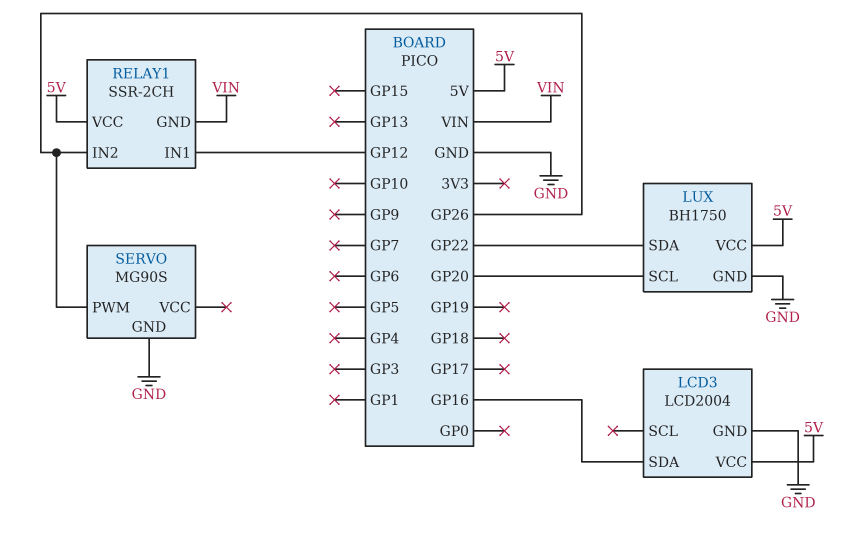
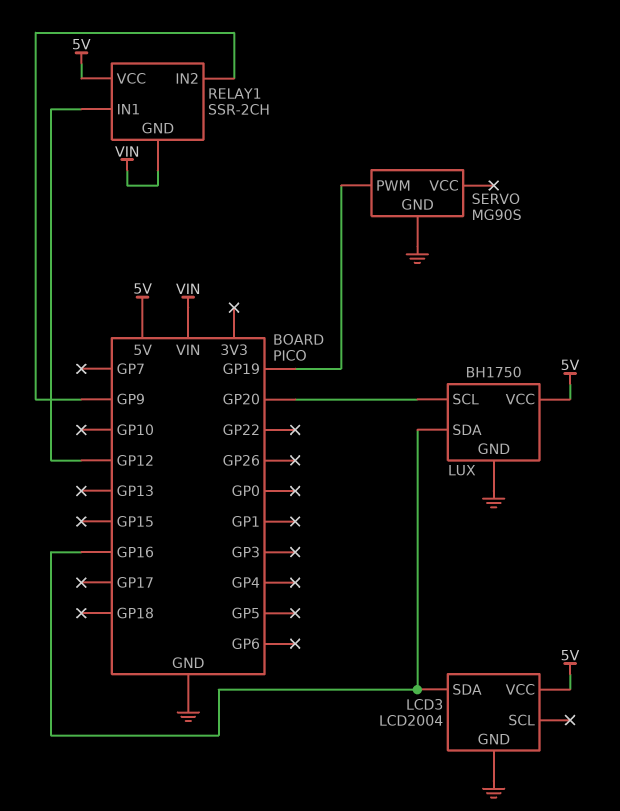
LUX pin SDA: GP22 -> GP16
RELAY1 pin IN2: GP26 -> GP9
SERVO pin PWM: GP26 -> GP19

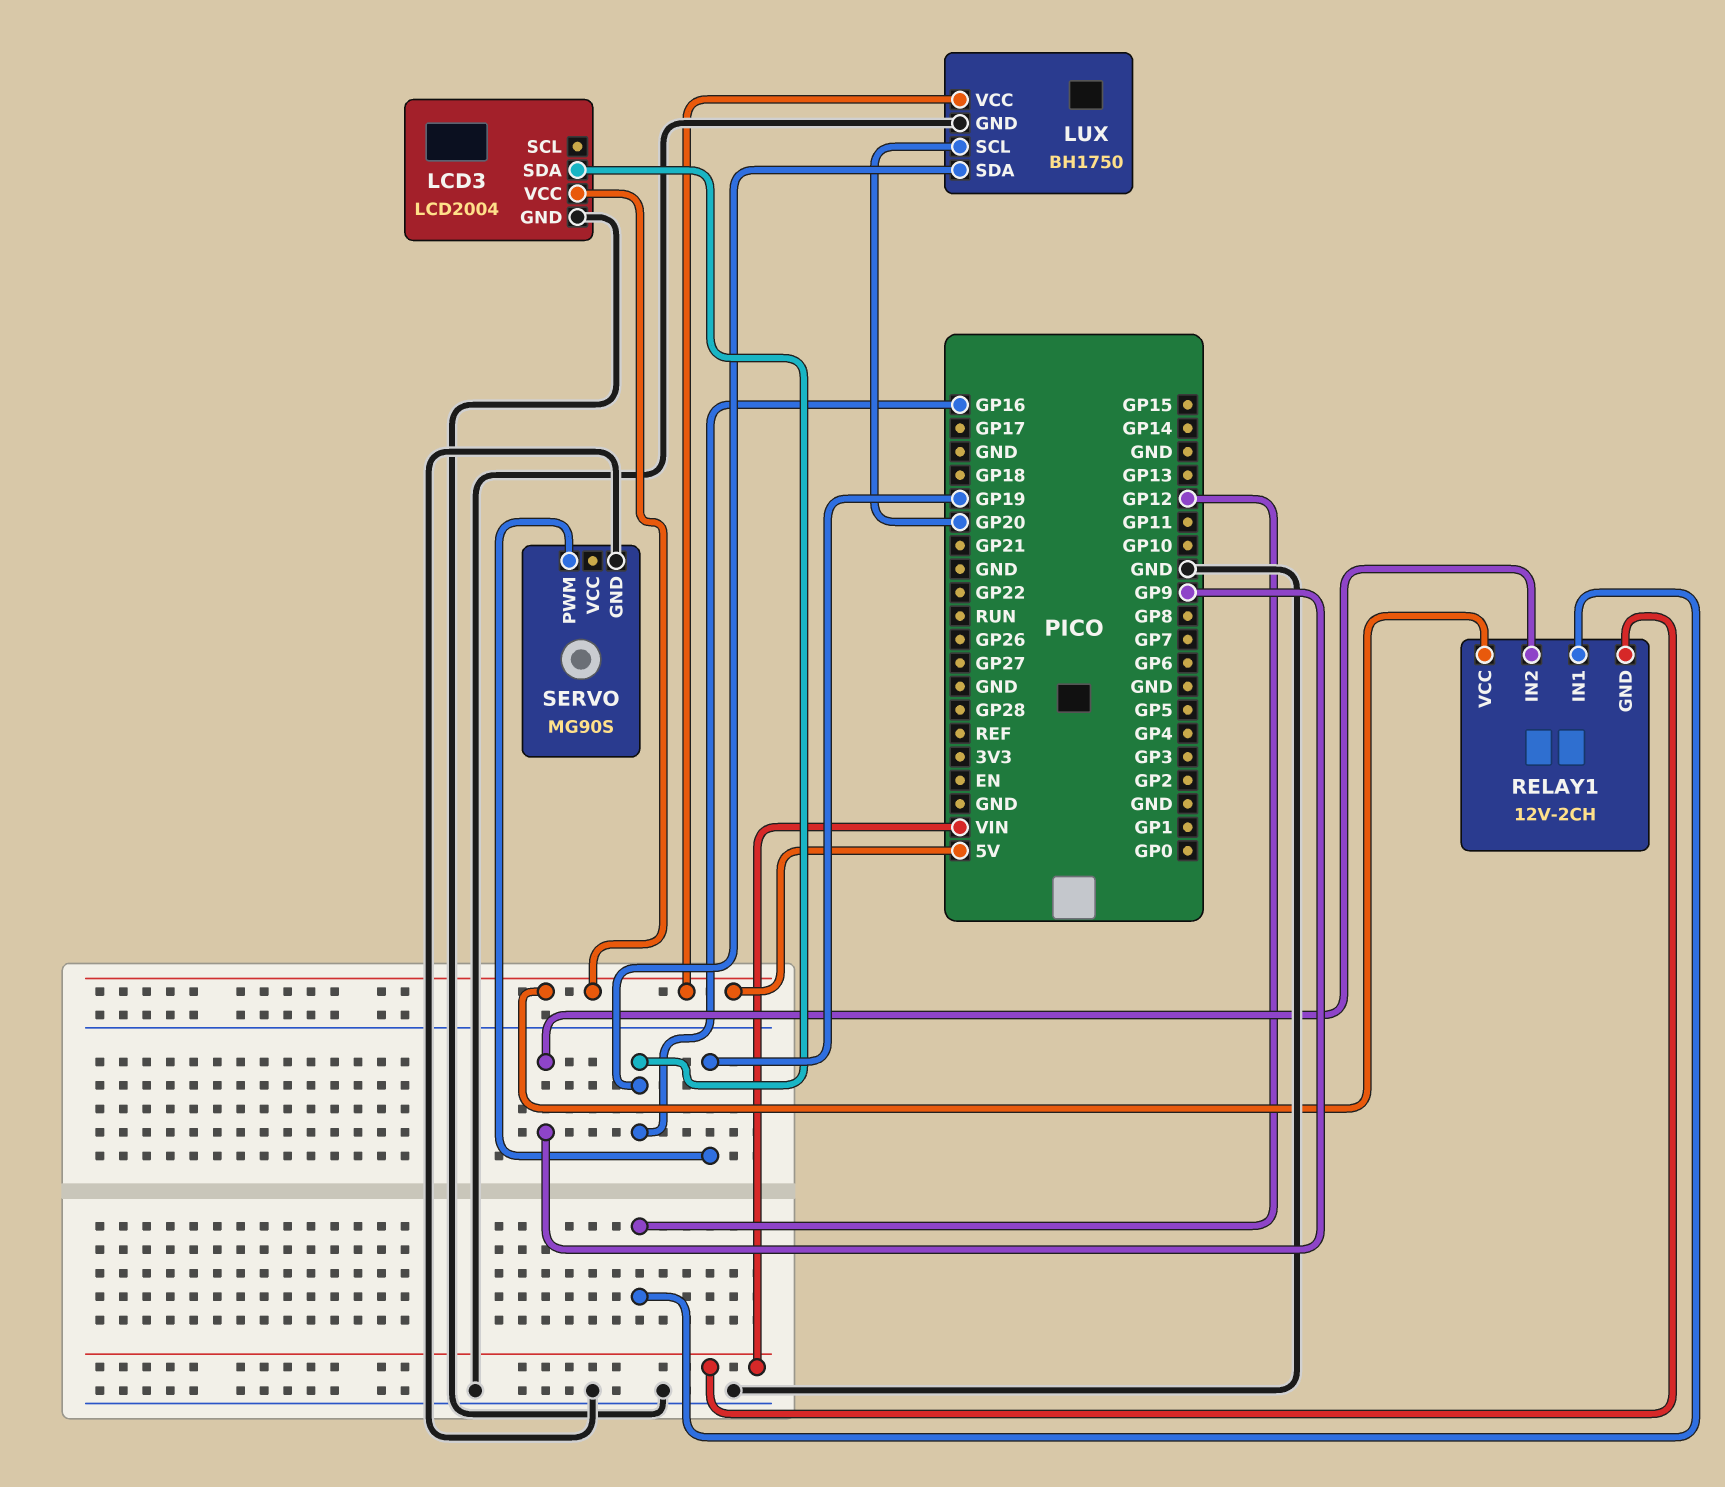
RELAY1: SSR-2CH -> 12V-2CH

